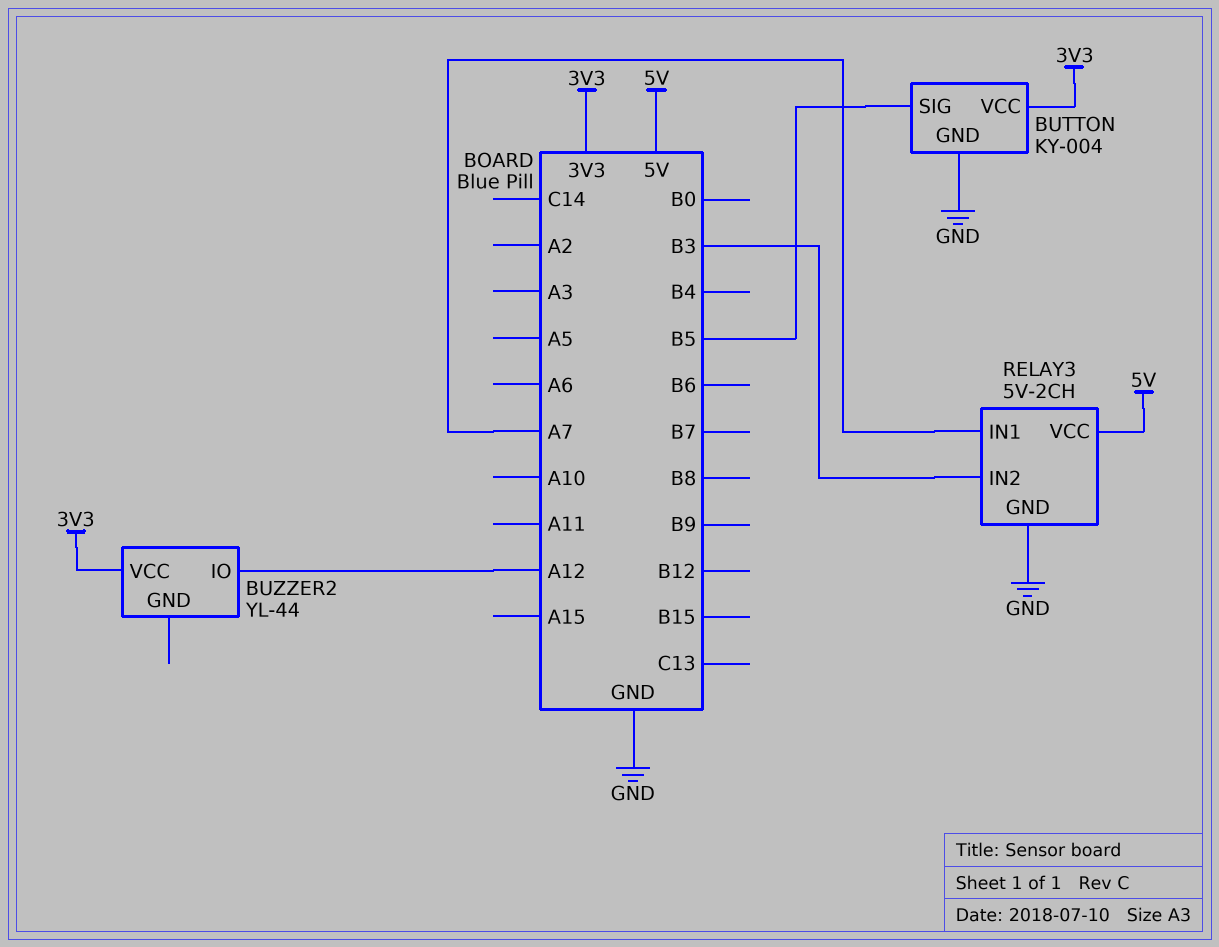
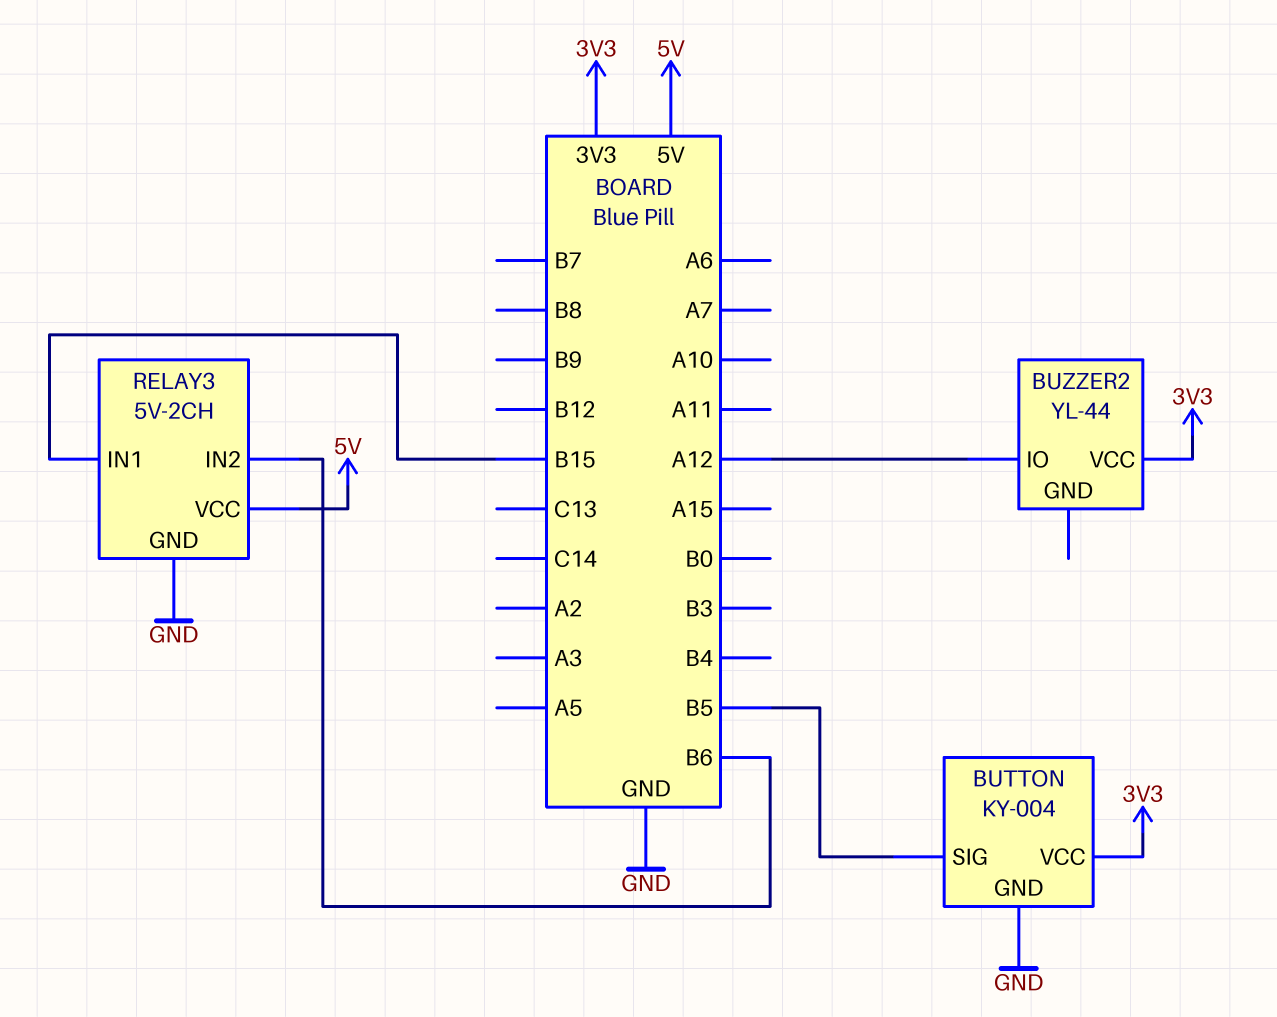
RELAY3 pin IN1: A7 -> B15
RELAY3 pin IN2: B3 -> B6

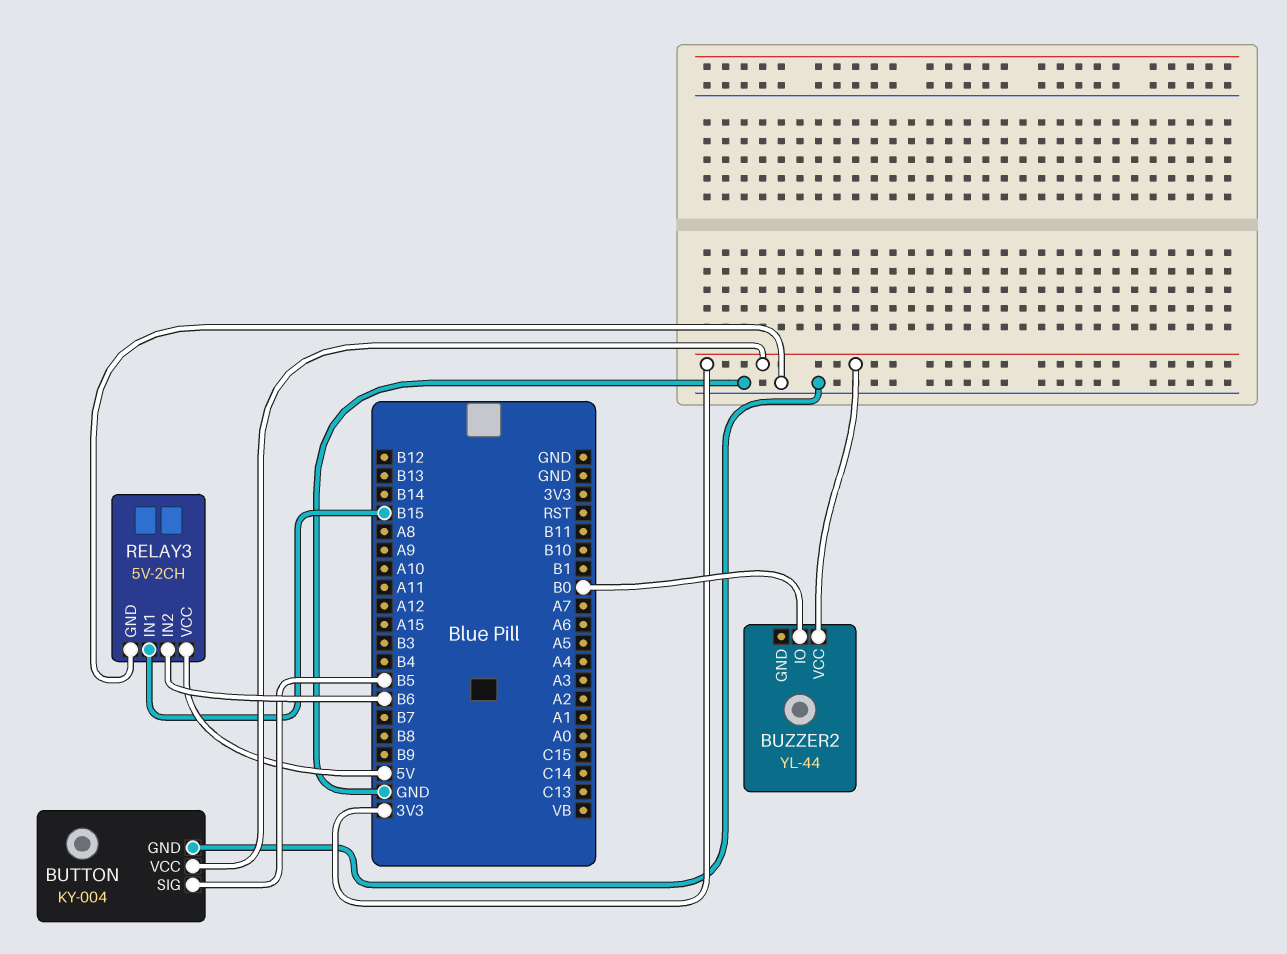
BUZZER2 pin IO: A12 -> B0

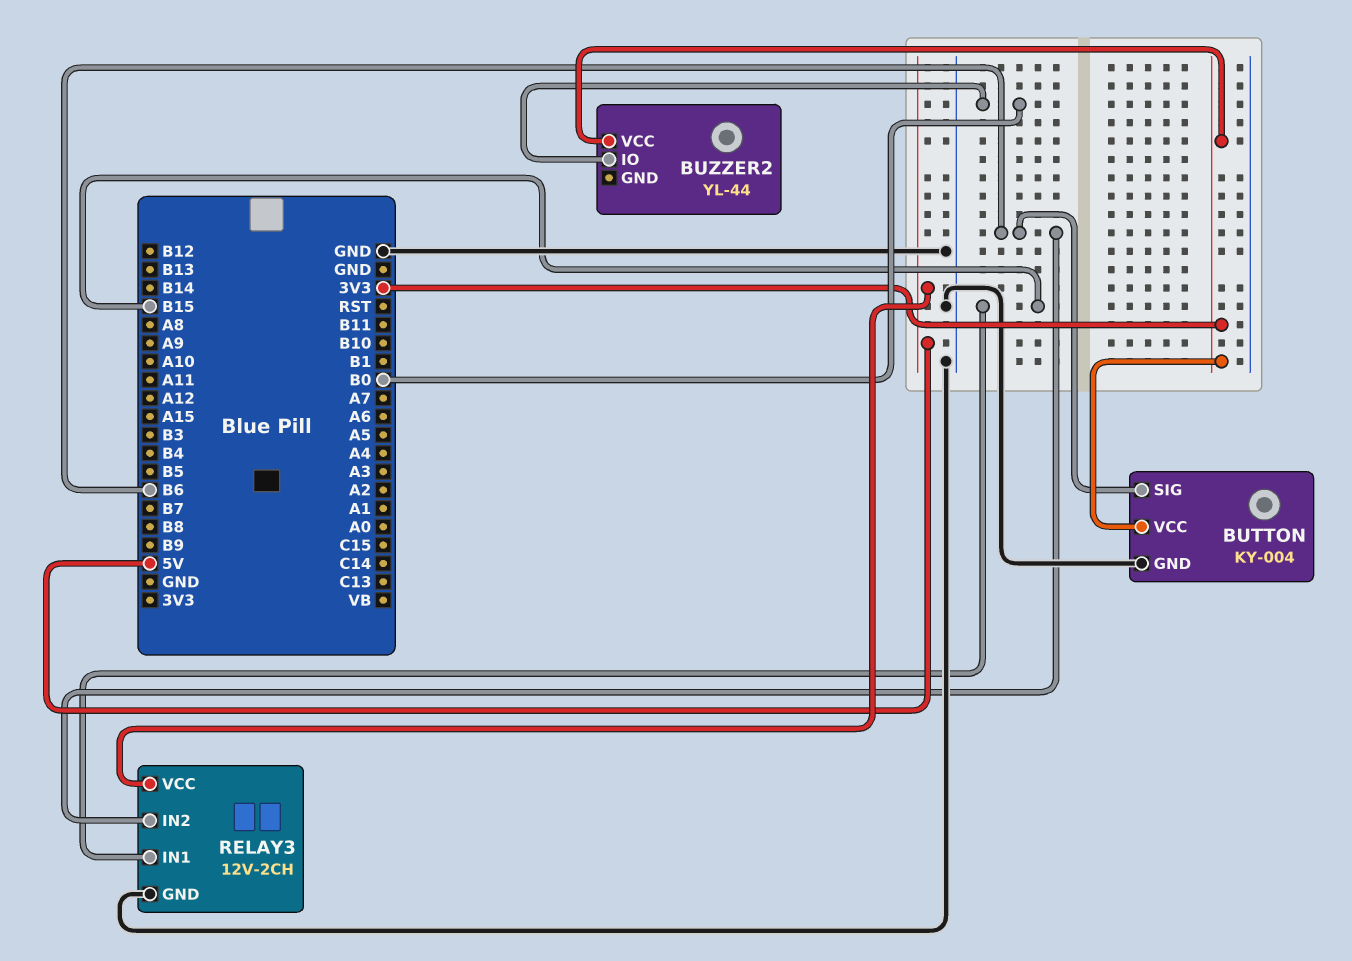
BUTTON pin SIG: B5 -> B6
RELAY3: 5V-2CH -> 12V-2CH

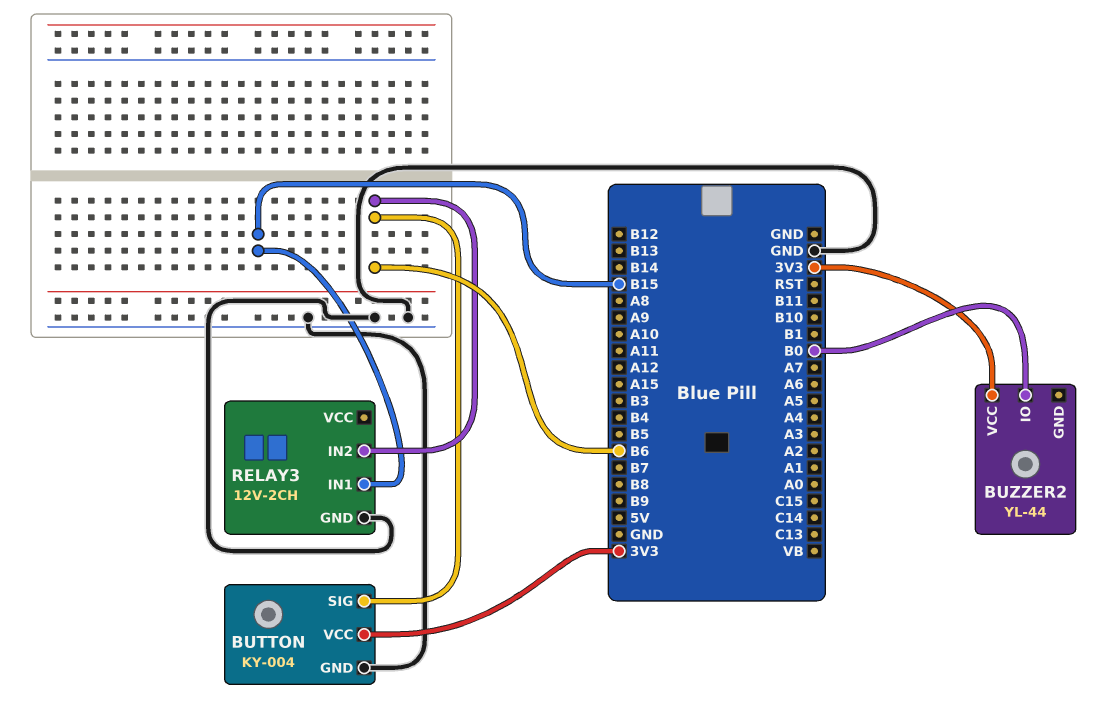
RELAY3 pin VCC: 5V -> none

